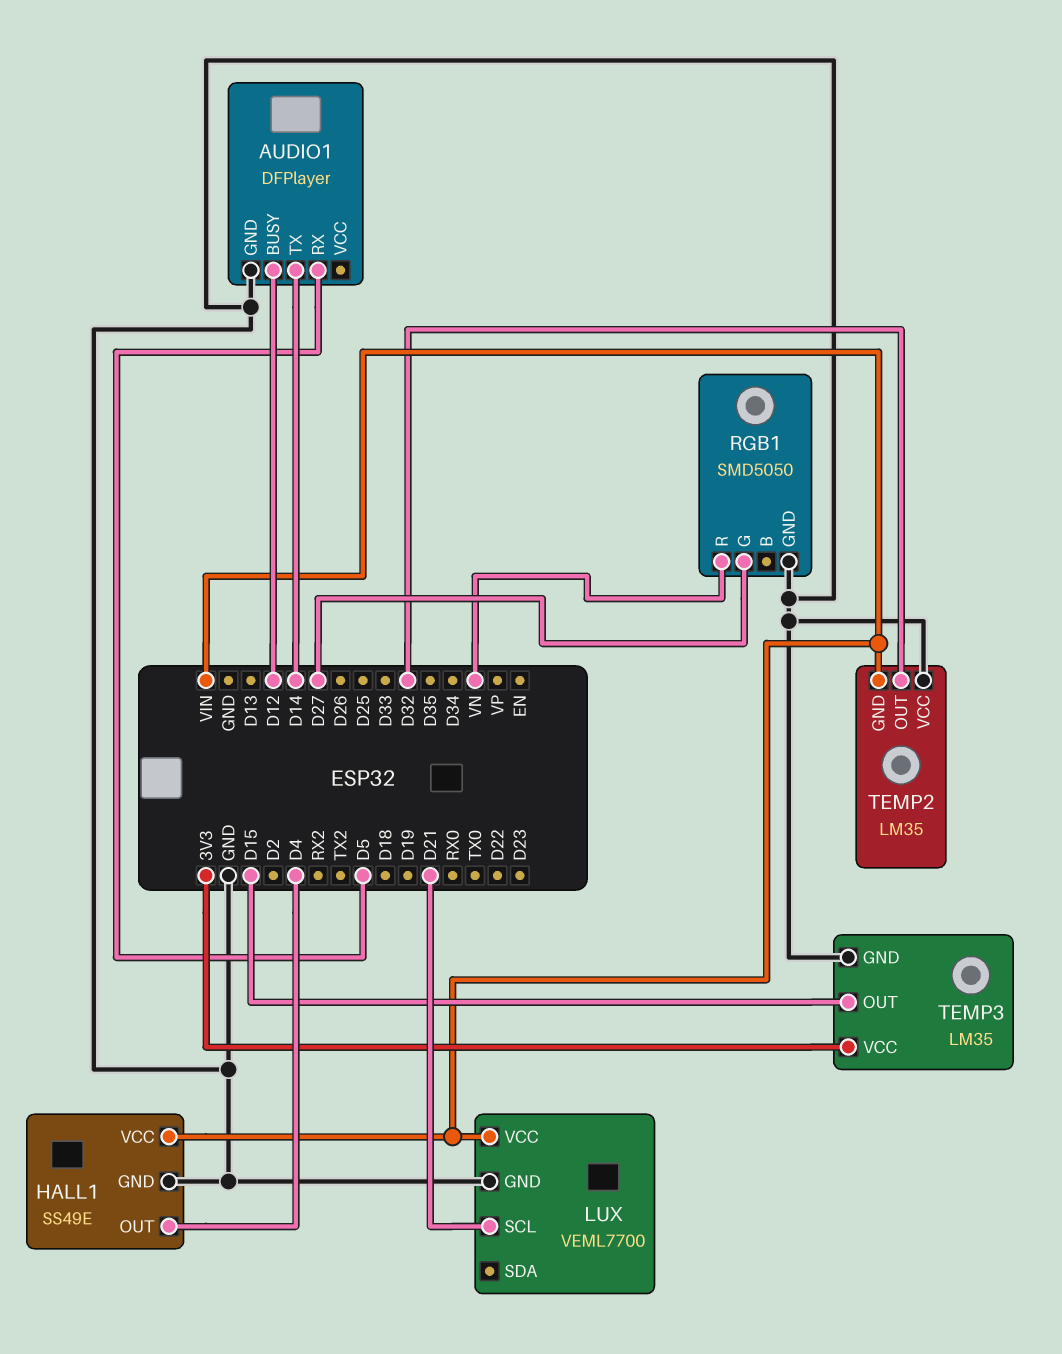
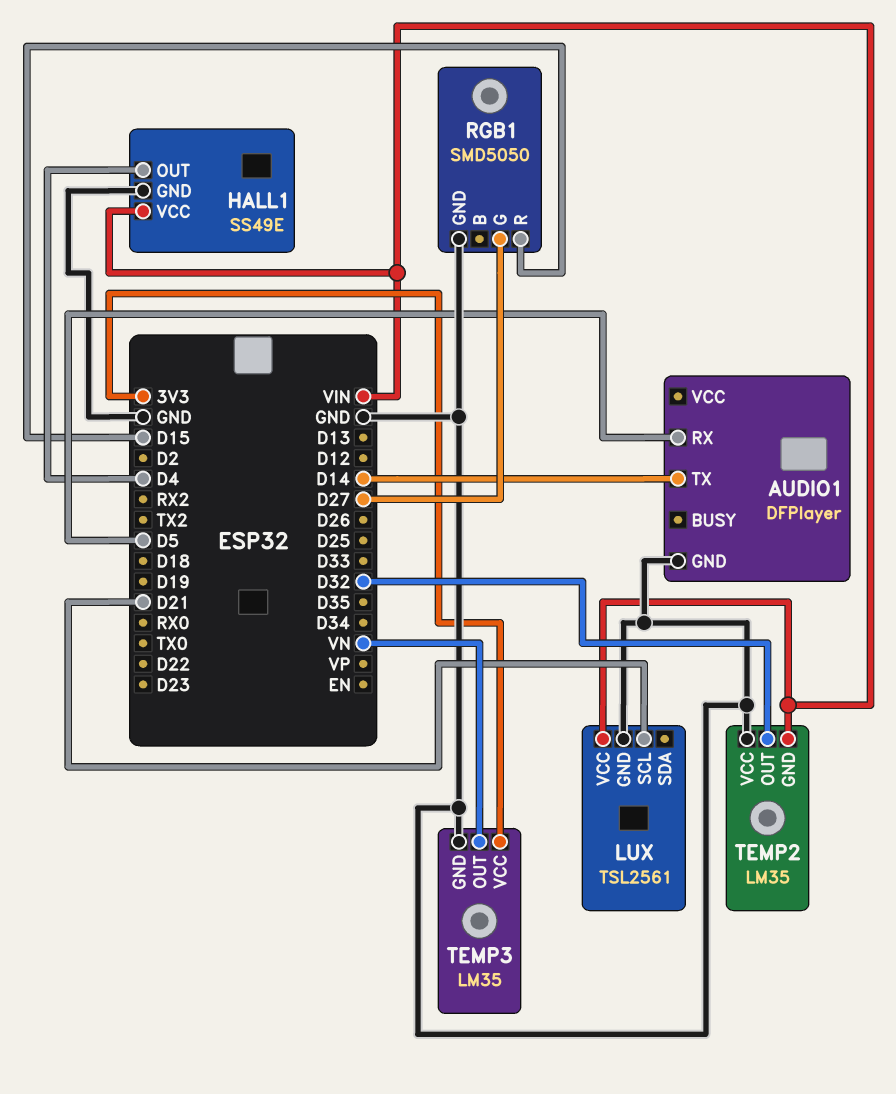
AUDIO1 pin BUSY: D12 -> none
LUX: VEML7700 -> TSL2561
RGB1 pin R: VN -> D15
TEMP3 pin OUT: D15 -> VN

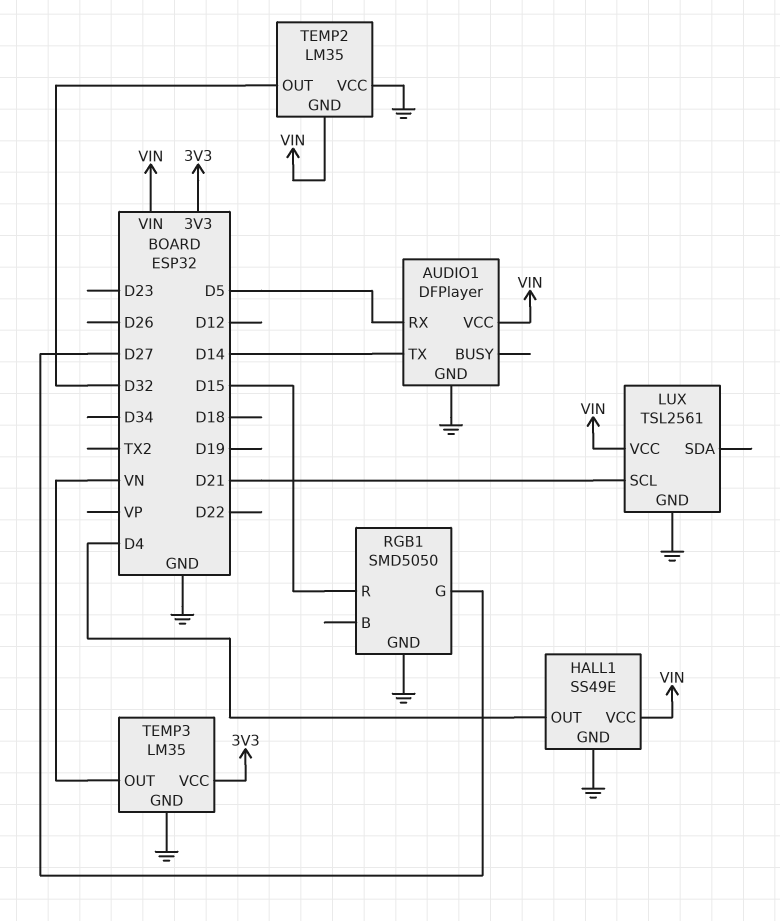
AUDIO1 pin VCC: none -> VIN

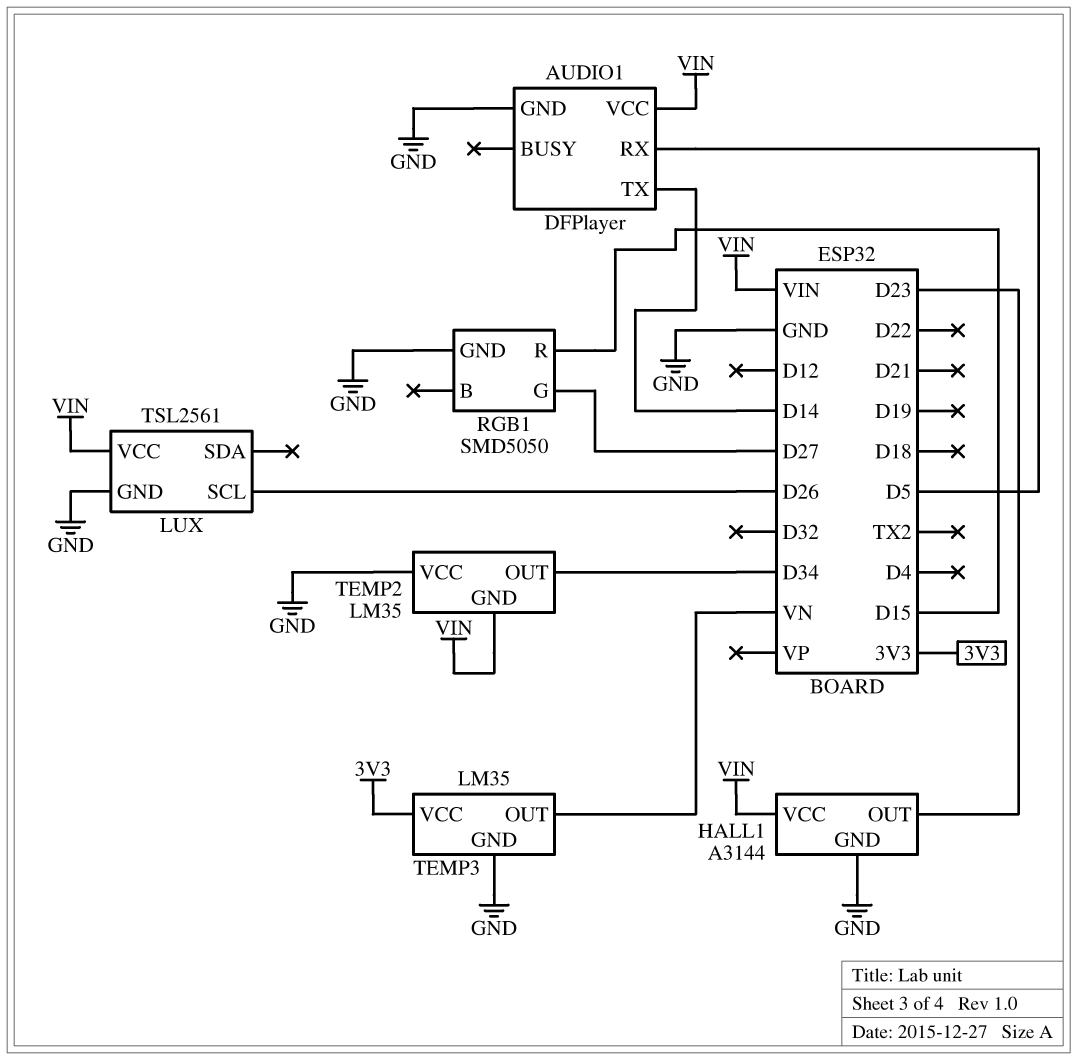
HALL1: SS49E -> A3144
HALL1 pin OUT: D4 -> D23
LUX pin SCL: D21 -> D26
TEMP2 pin OUT: D32 -> D34

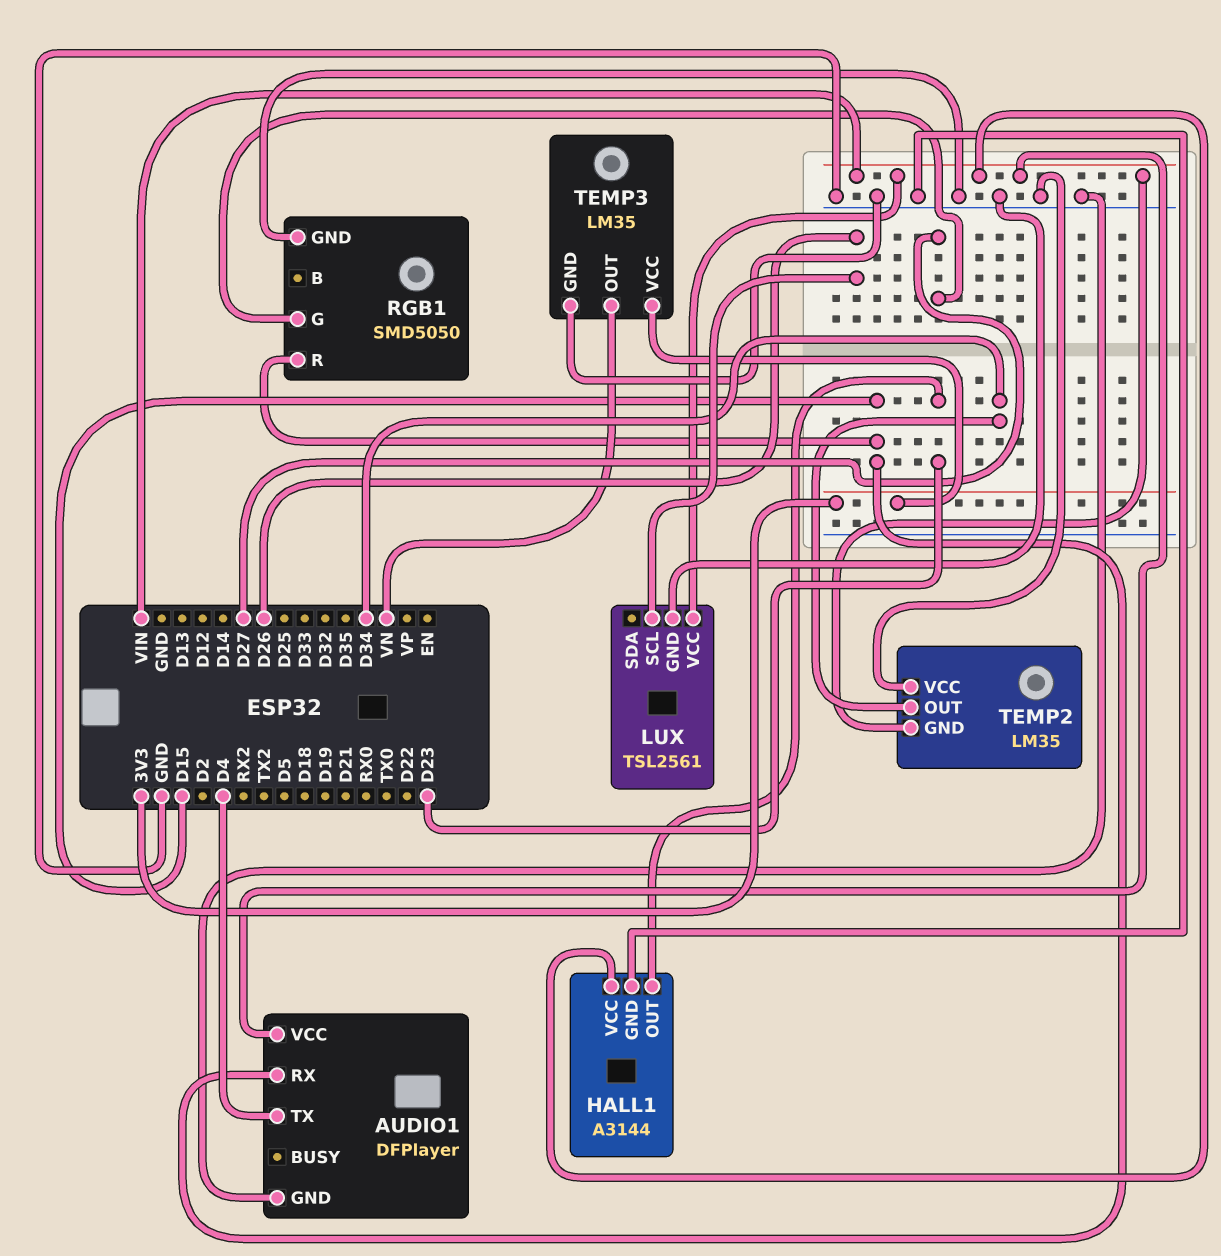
AUDIO1 pin RX: D5 -> D15
AUDIO1 pin TX: D14 -> D4

